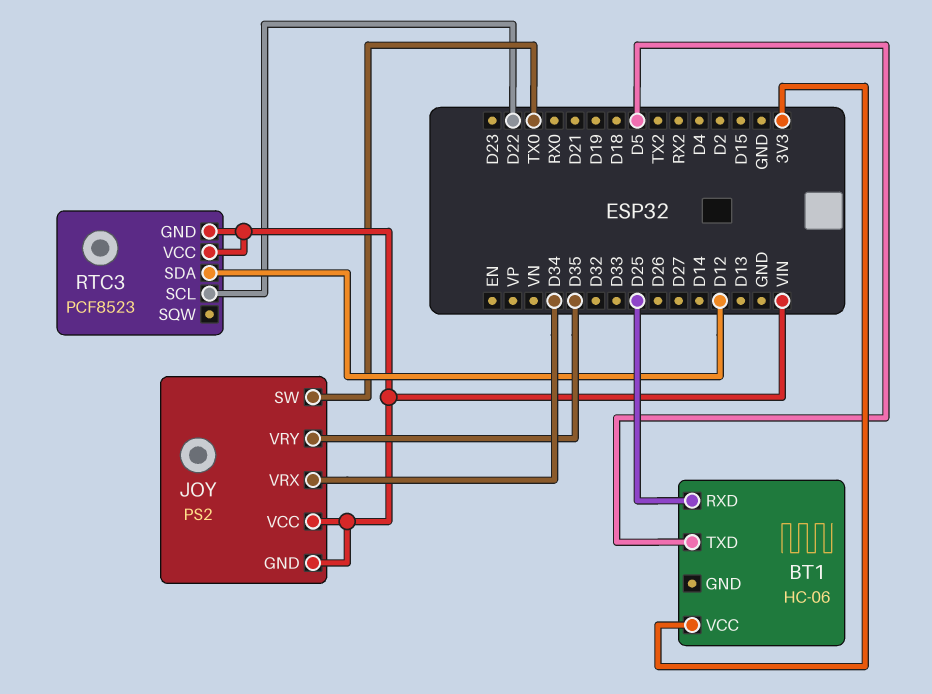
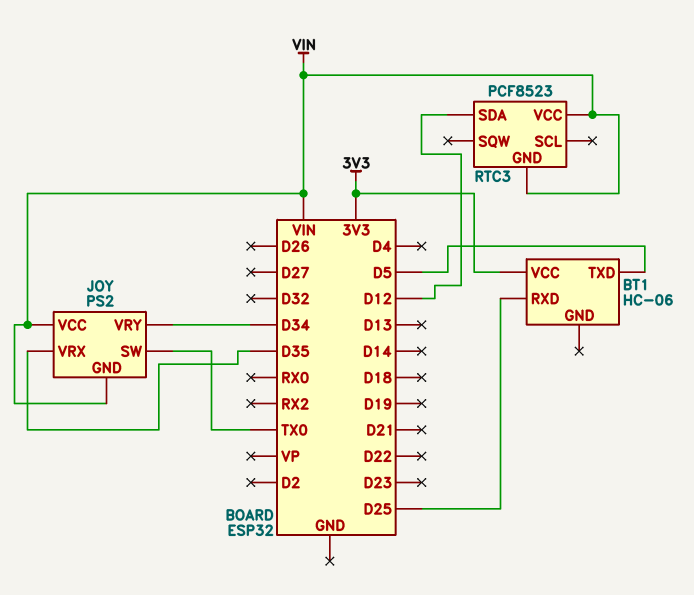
JOY pin VRX: D34 -> D35
JOY pin VRY: D35 -> D34
RTC3 pin SCL: D22 -> none

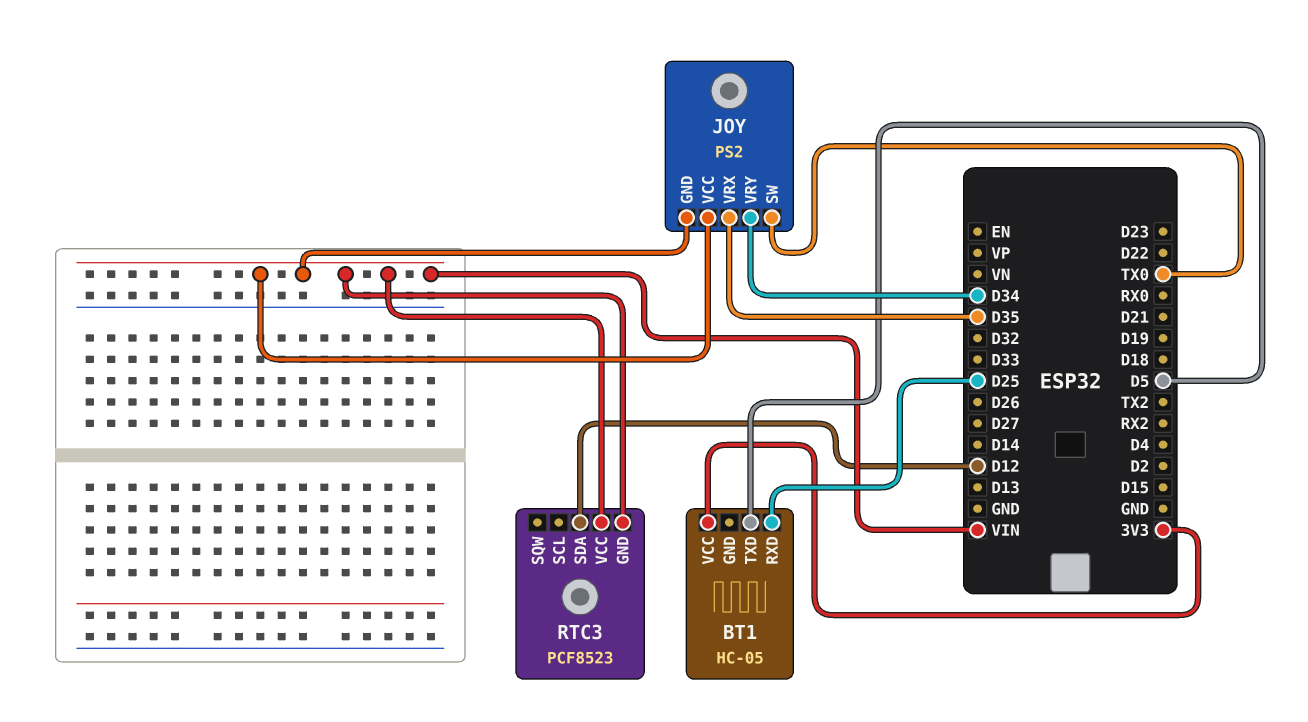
BT1: HC-06 -> HC-05

